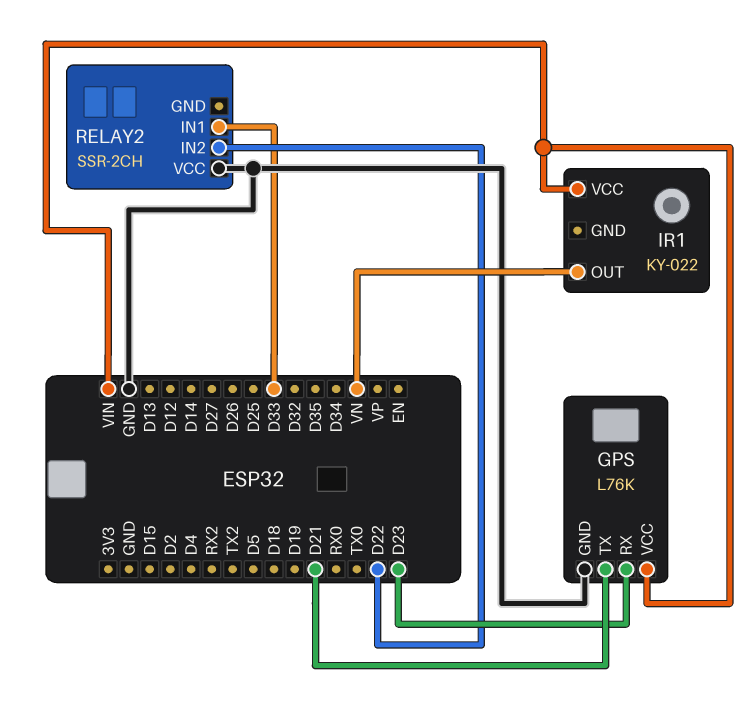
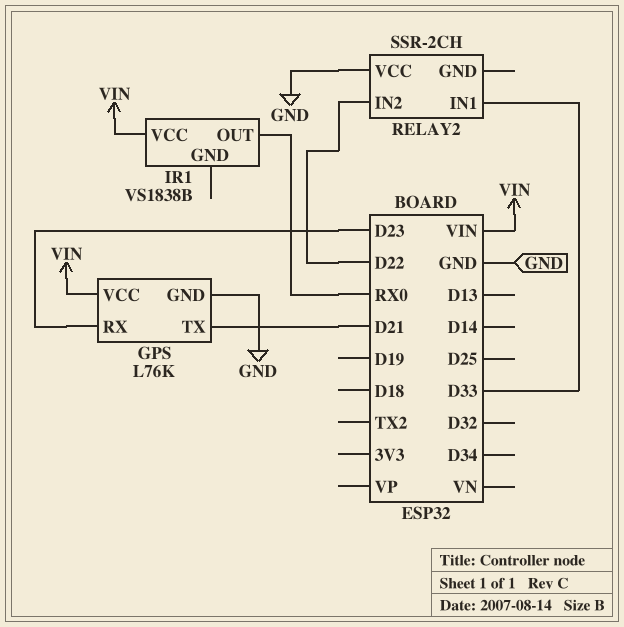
IR1: KY-022 -> VS1838B
IR1 pin OUT: VN -> RX0

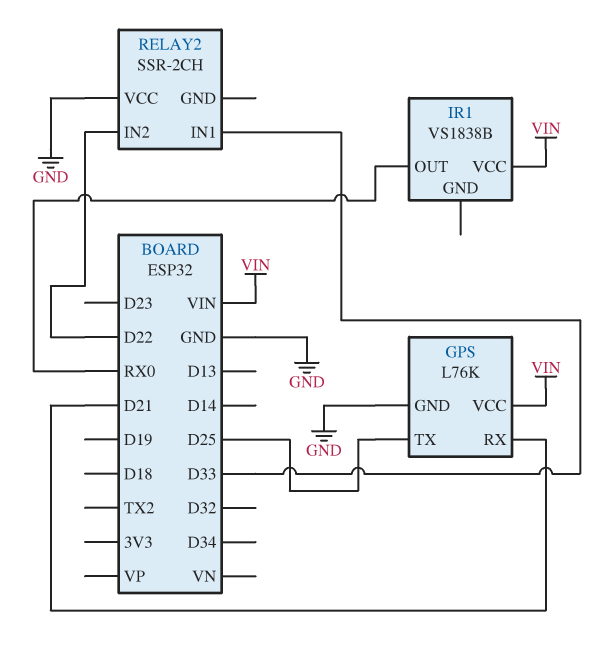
GPS pin RX: D23 -> D21
GPS pin TX: D21 -> D25

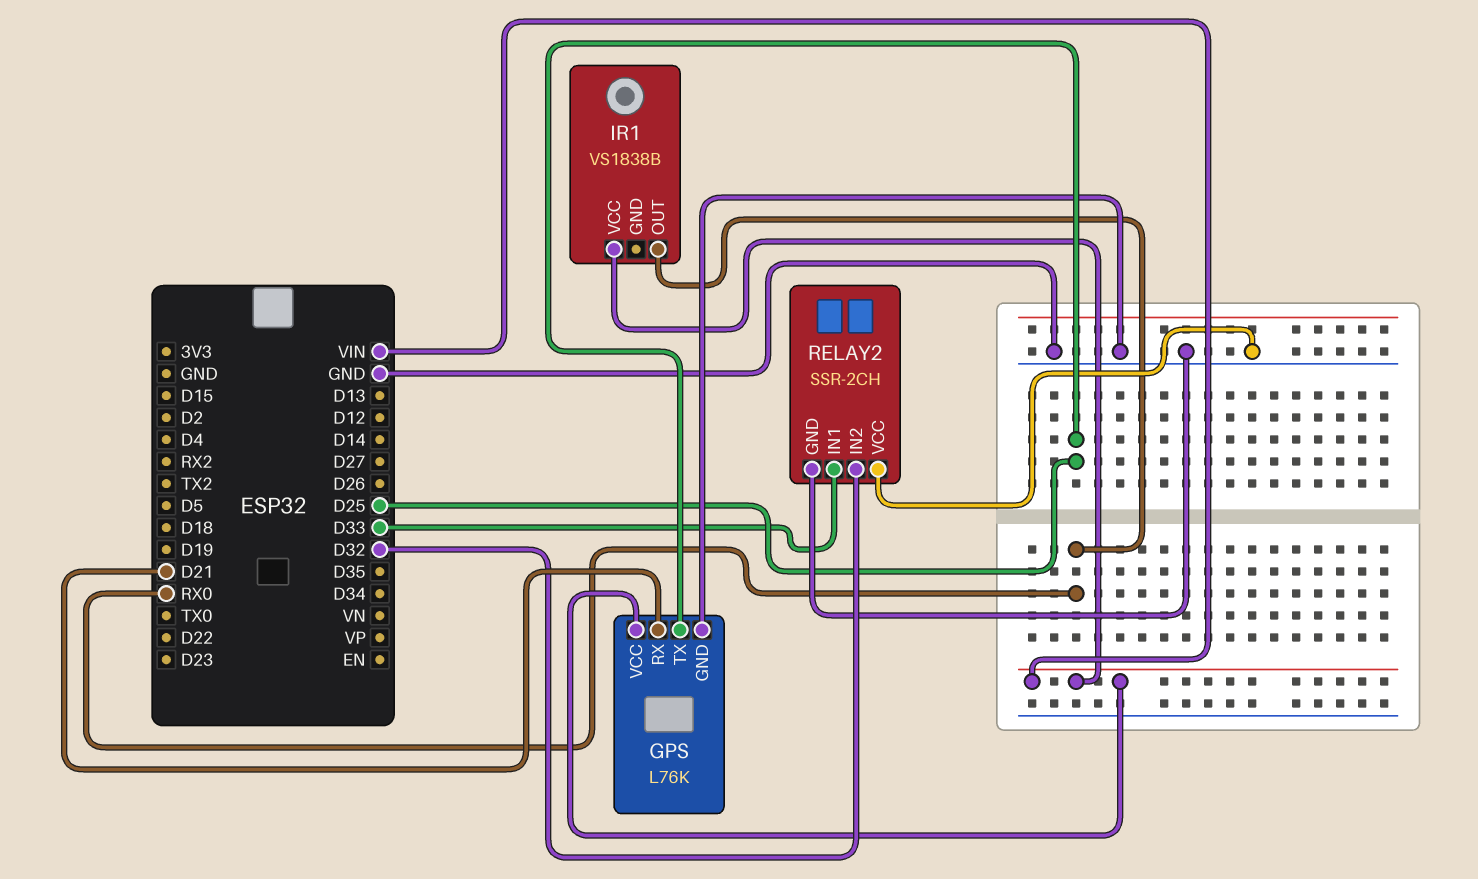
RELAY2 pin GND: none -> GND
RELAY2 pin IN2: D22 -> D32

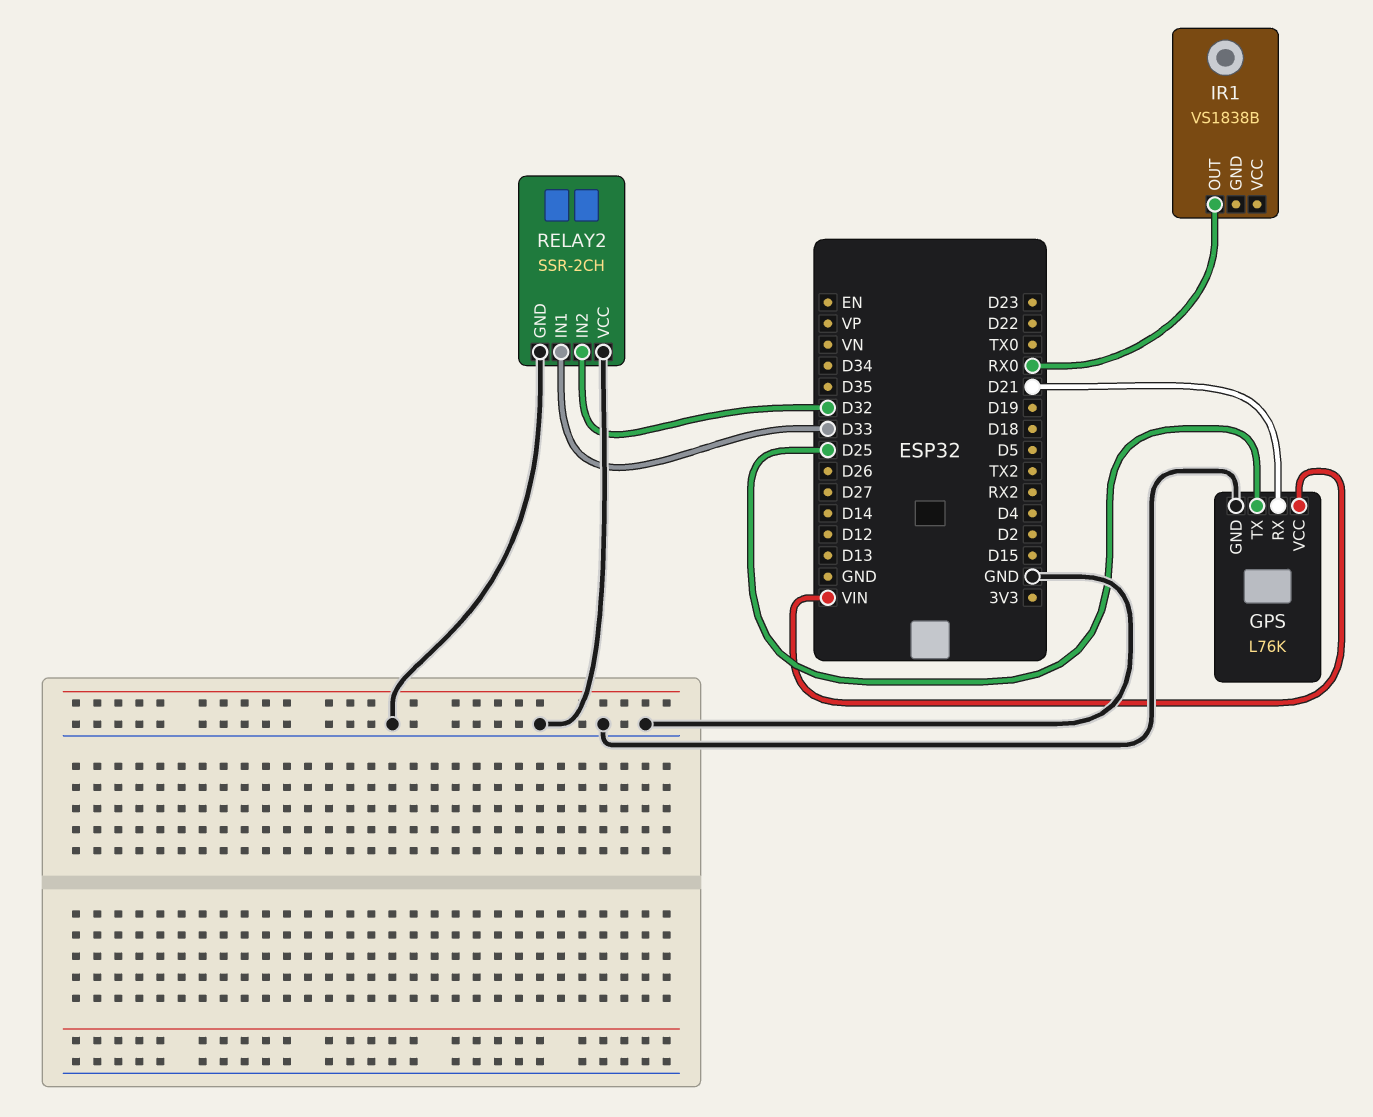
IR1 pin VCC: VIN -> none

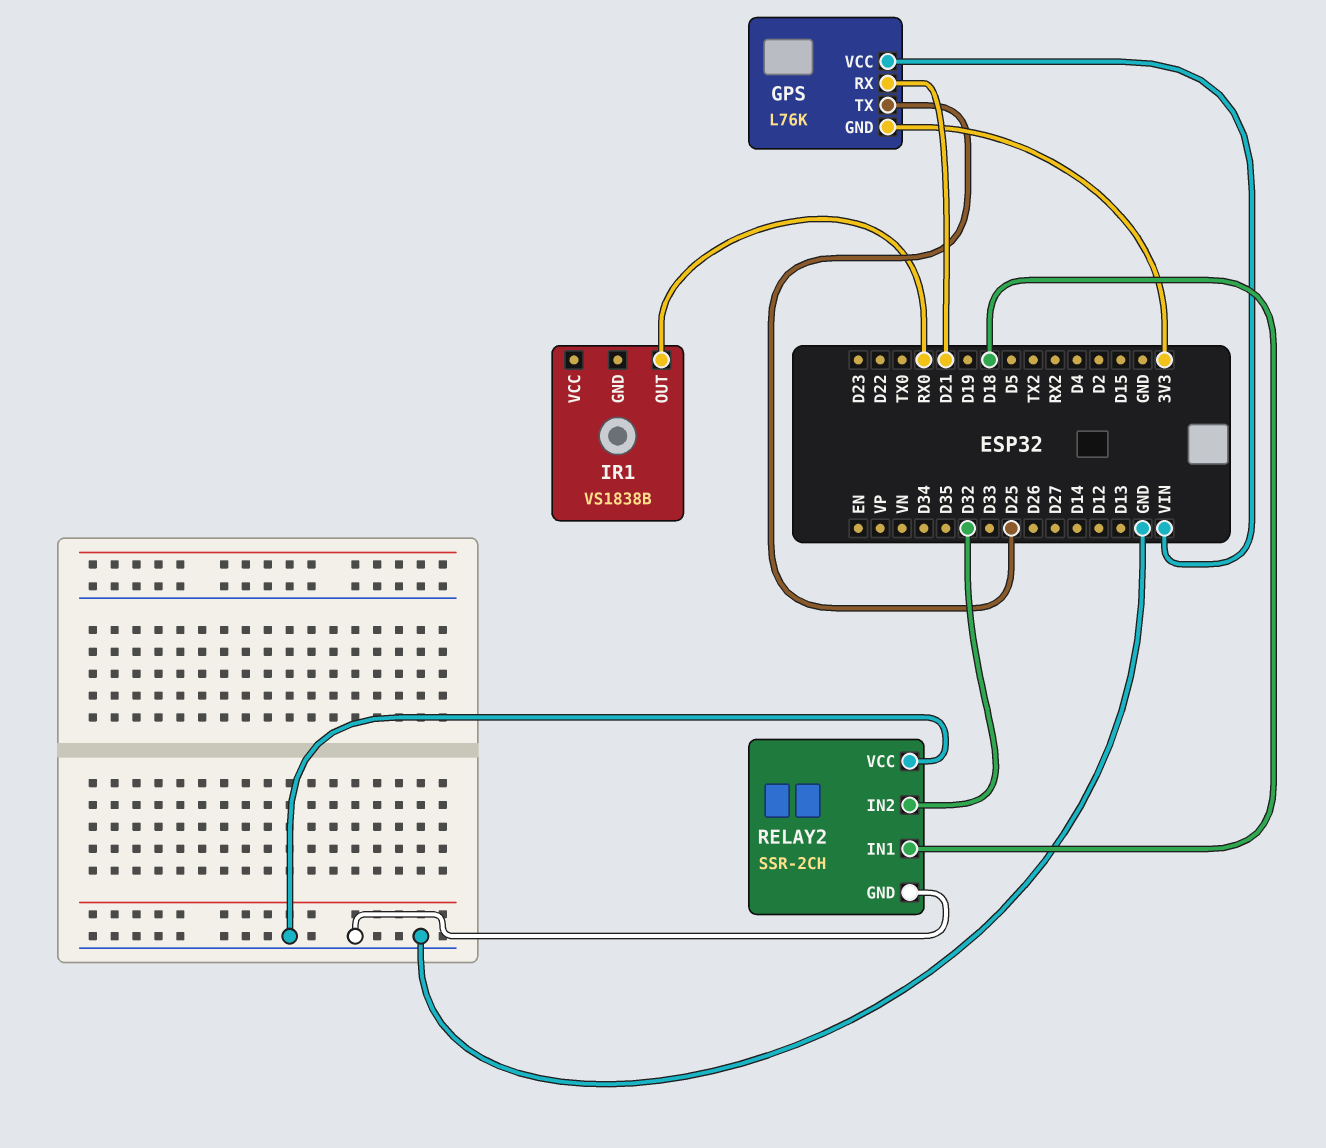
GPS pin GND: GND -> 3V3
RELAY2 pin IN1: D33 -> D18

